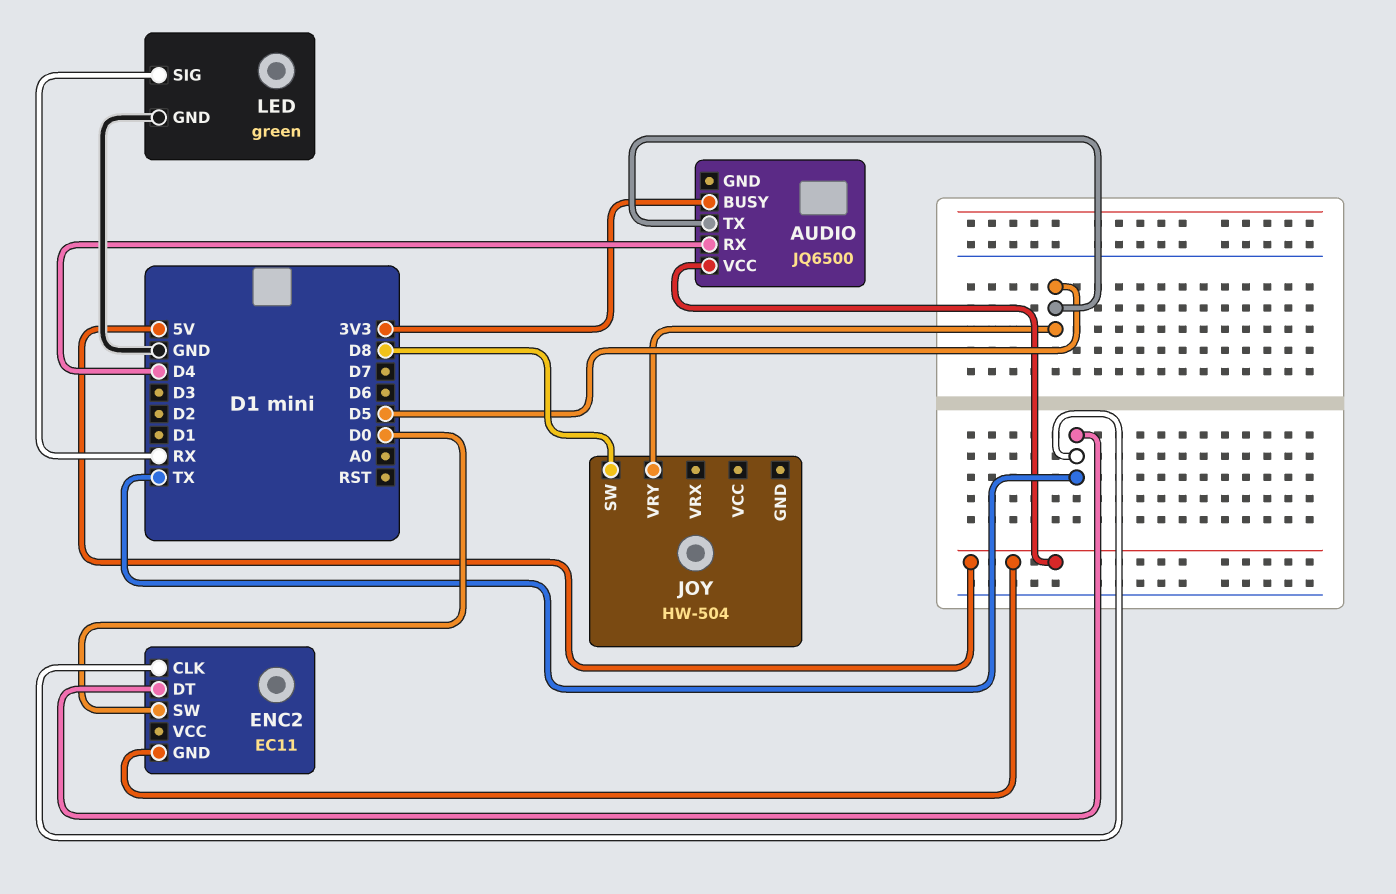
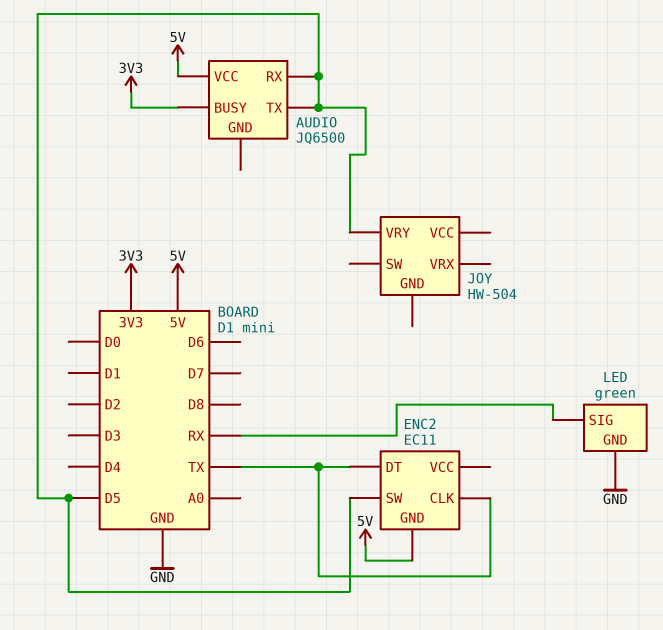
AUDIO pin RX: D4 -> D5
ENC2 pin SW: D0 -> D5
JOY pin SW: D8 -> none

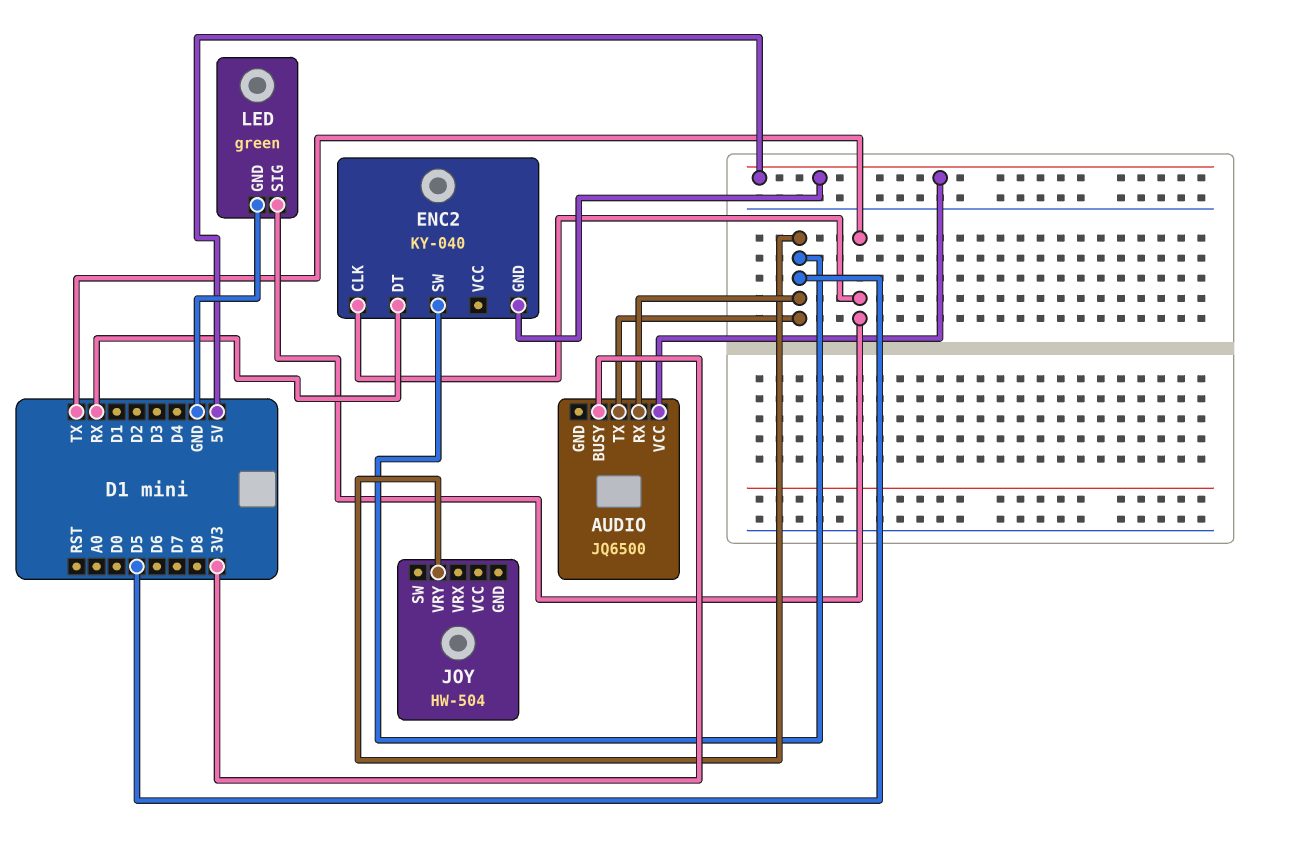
ENC2: EC11 -> KY-040
ENC2 pin DT: TX -> RX
LED pin SIG: RX -> TX

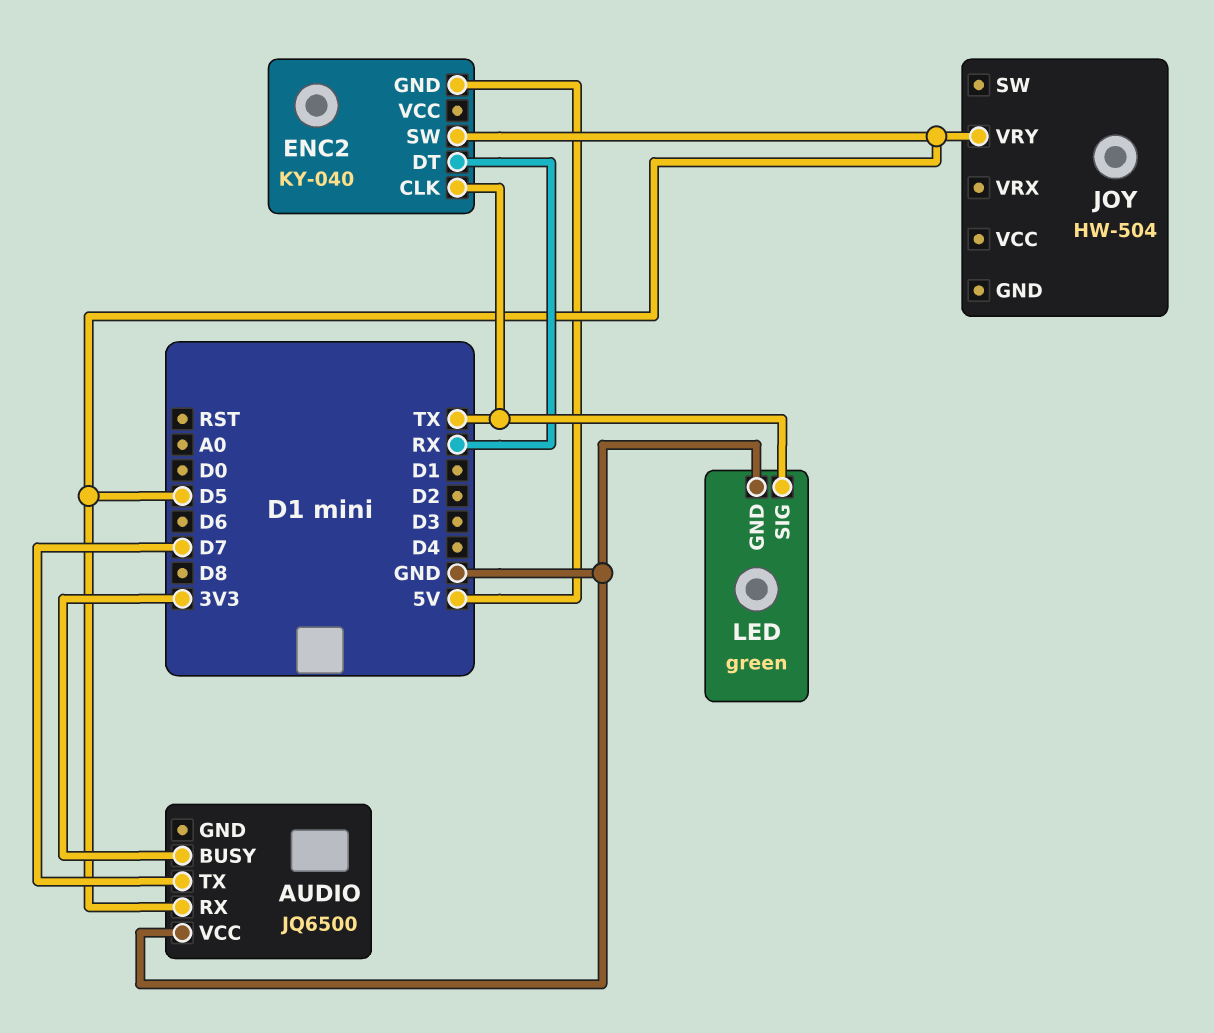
AUDIO pin TX: D5 -> D7
AUDIO pin VCC: 5V -> GND

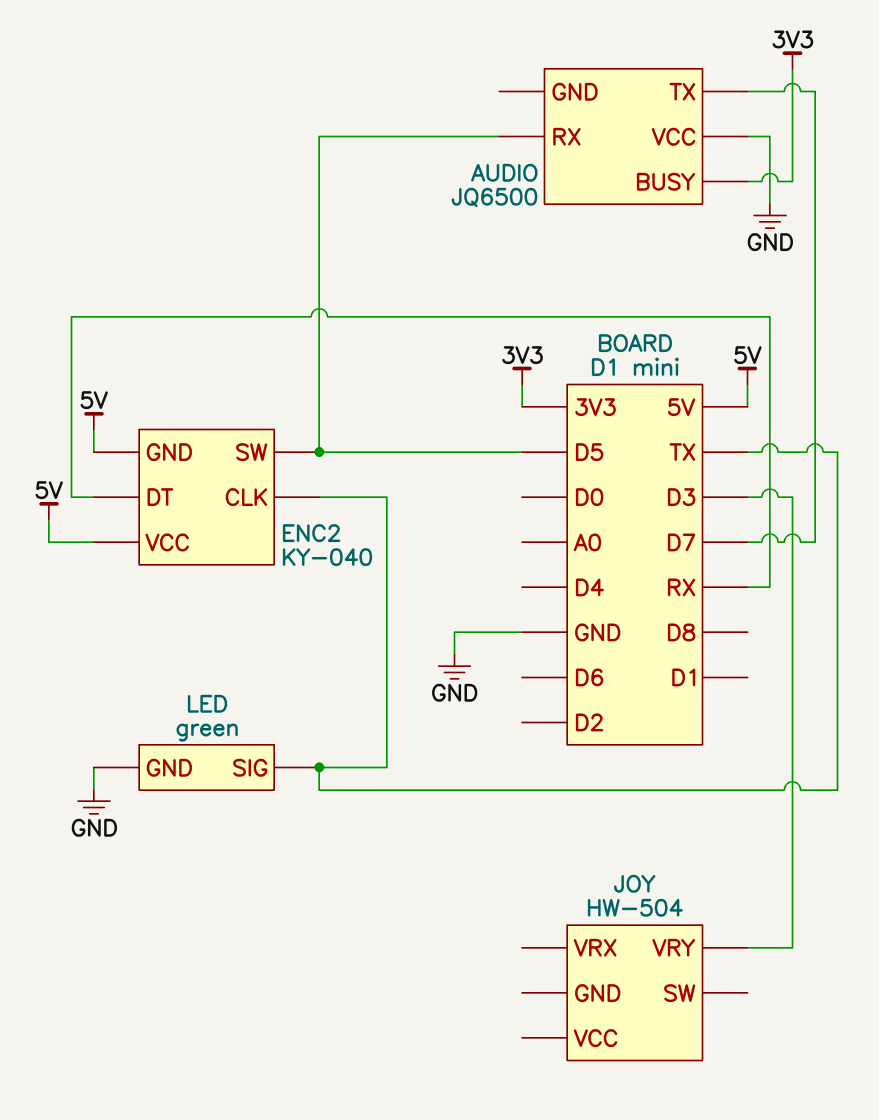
ENC2 pin VCC: none -> 5V
JOY pin VRY: D5 -> D3

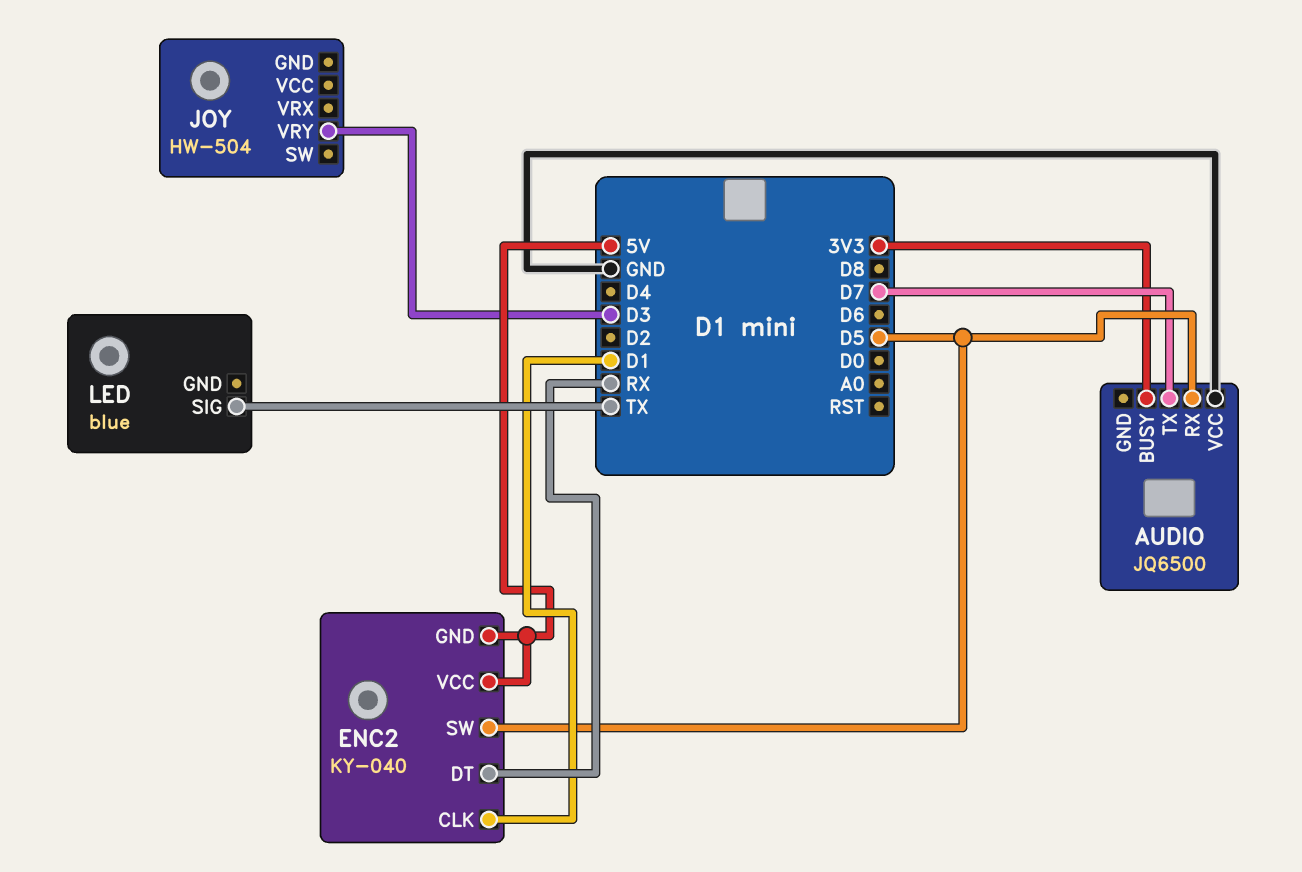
ENC2 pin CLK: TX -> D1
LED: green -> blue
LED pin GND: GND -> none

